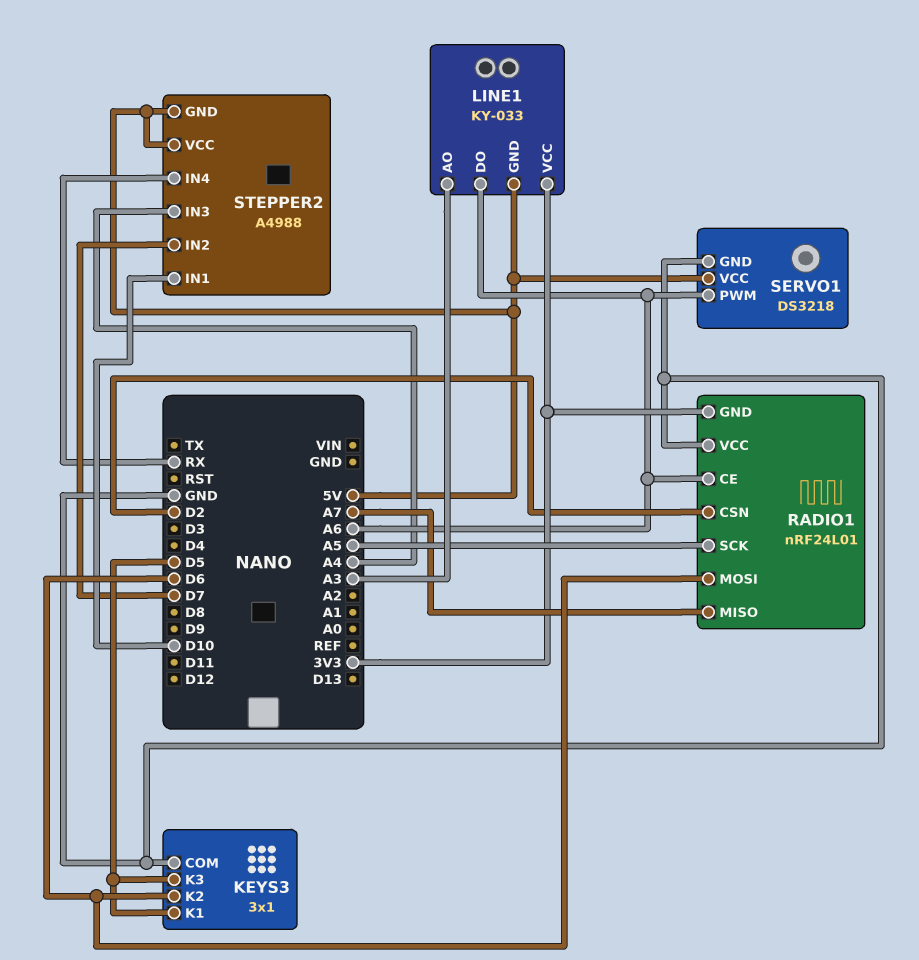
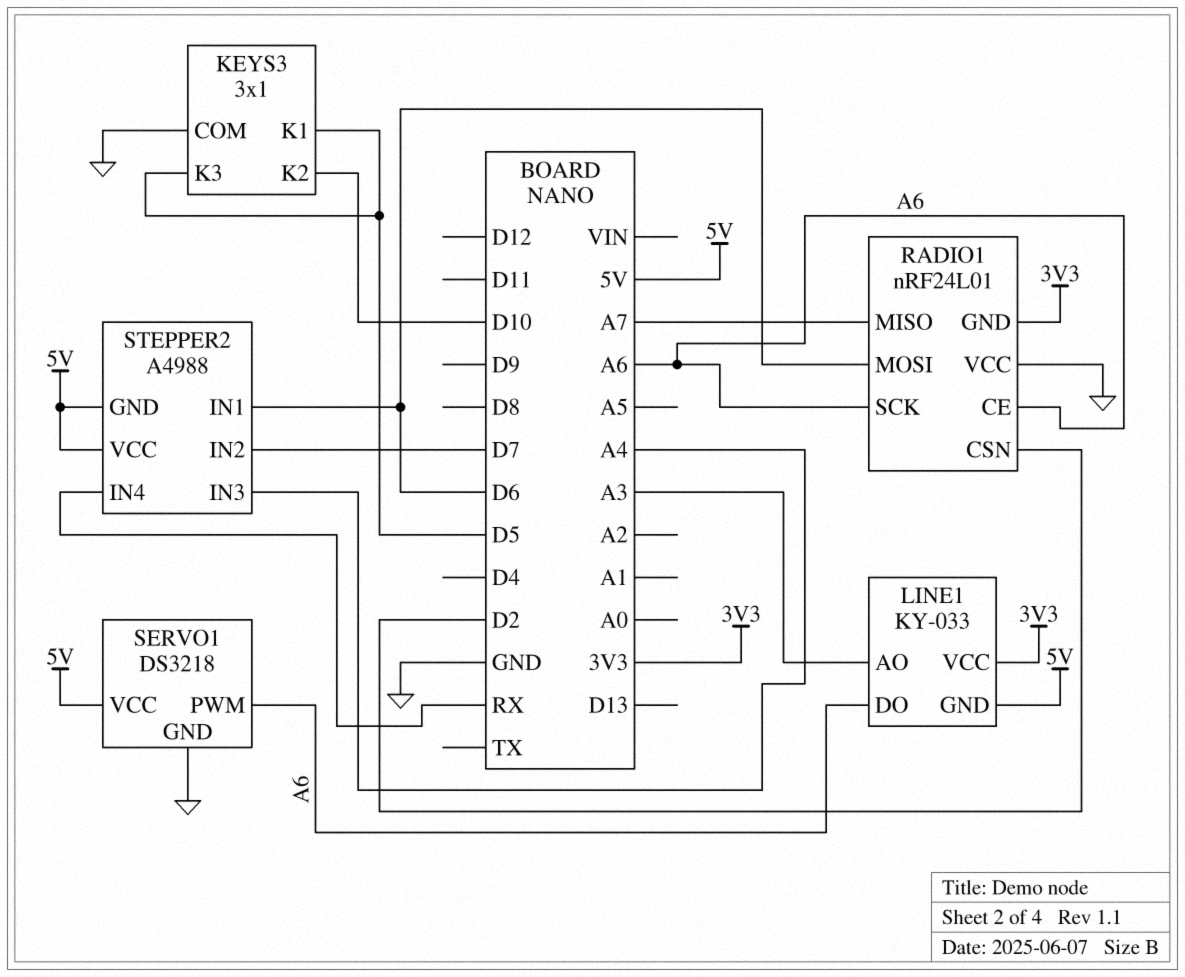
KEYS3 pin K2: D6 -> D10
RADIO1 pin SCK: A5 -> A6
STEPPER2 pin IN1: D10 -> D6

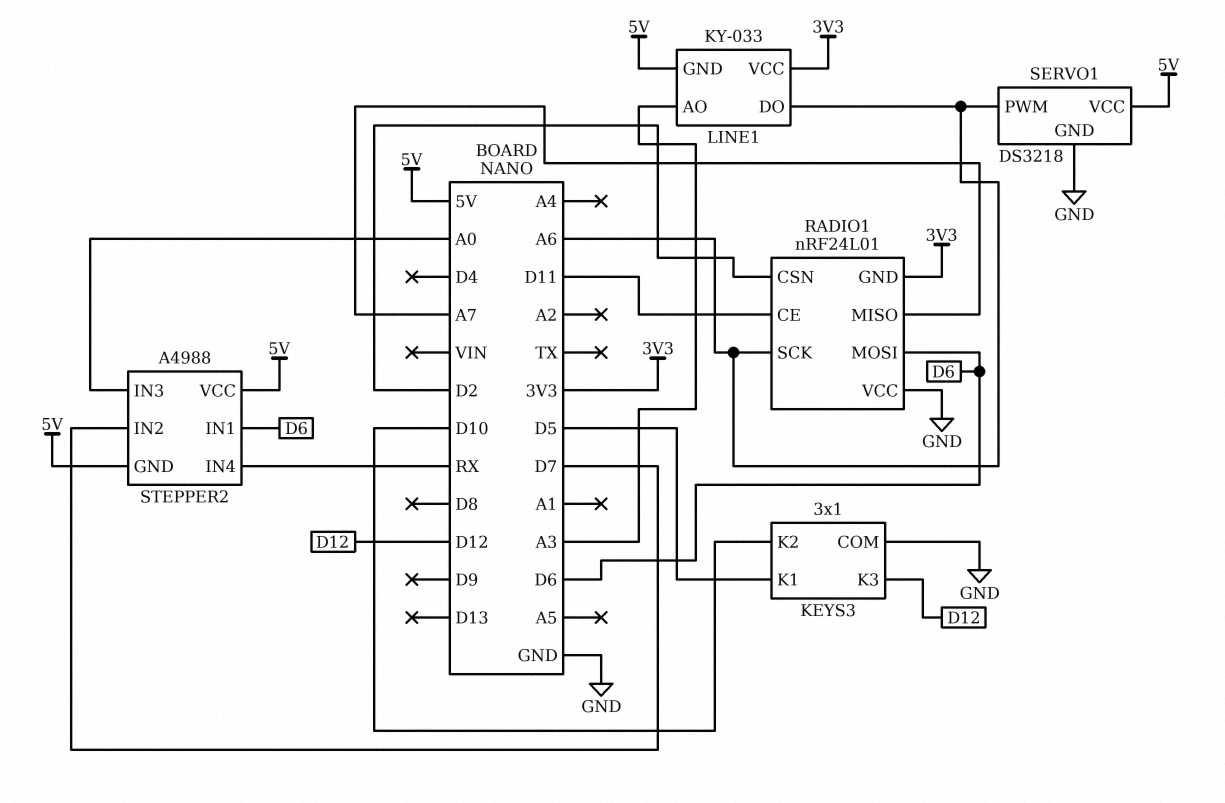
KEYS3 pin K3: D5 -> D12
RADIO1 pin CE: A6 -> D11
STEPPER2 pin IN3: A4 -> A0

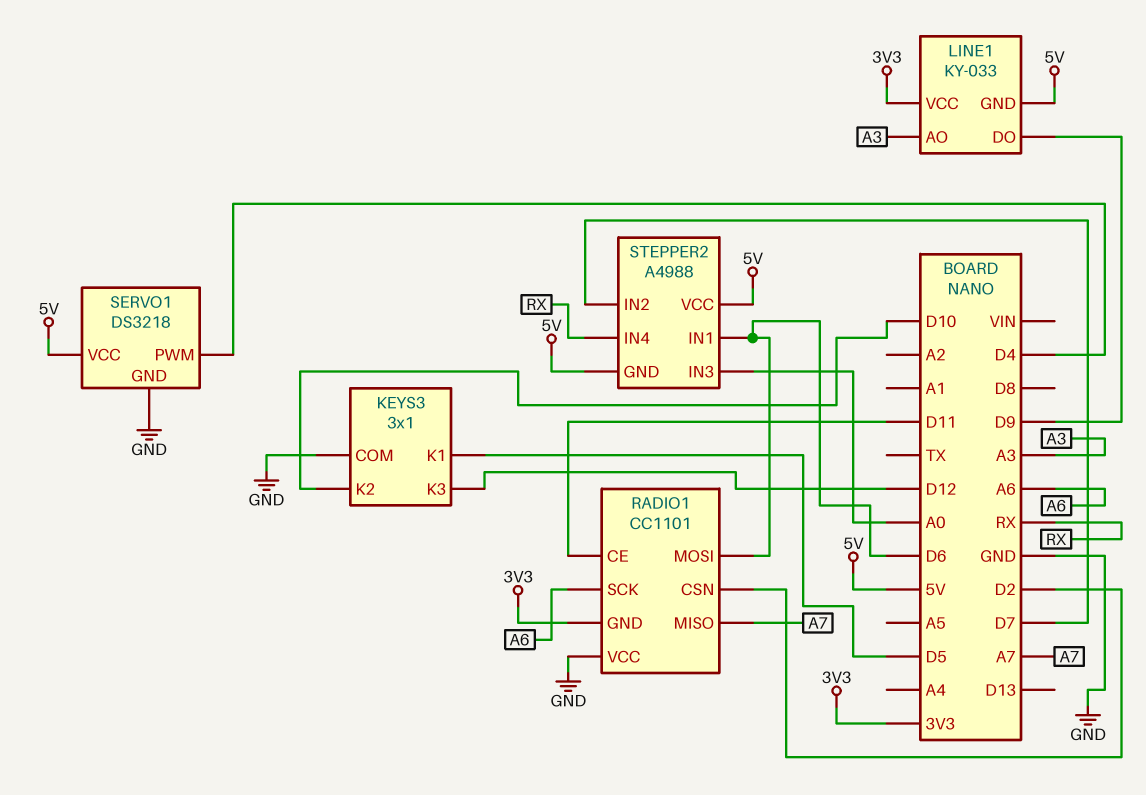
LINE1 pin DO: A6 -> D9
RADIO1: nRF24L01 -> CC1101
SERVO1 pin PWM: A6 -> D4

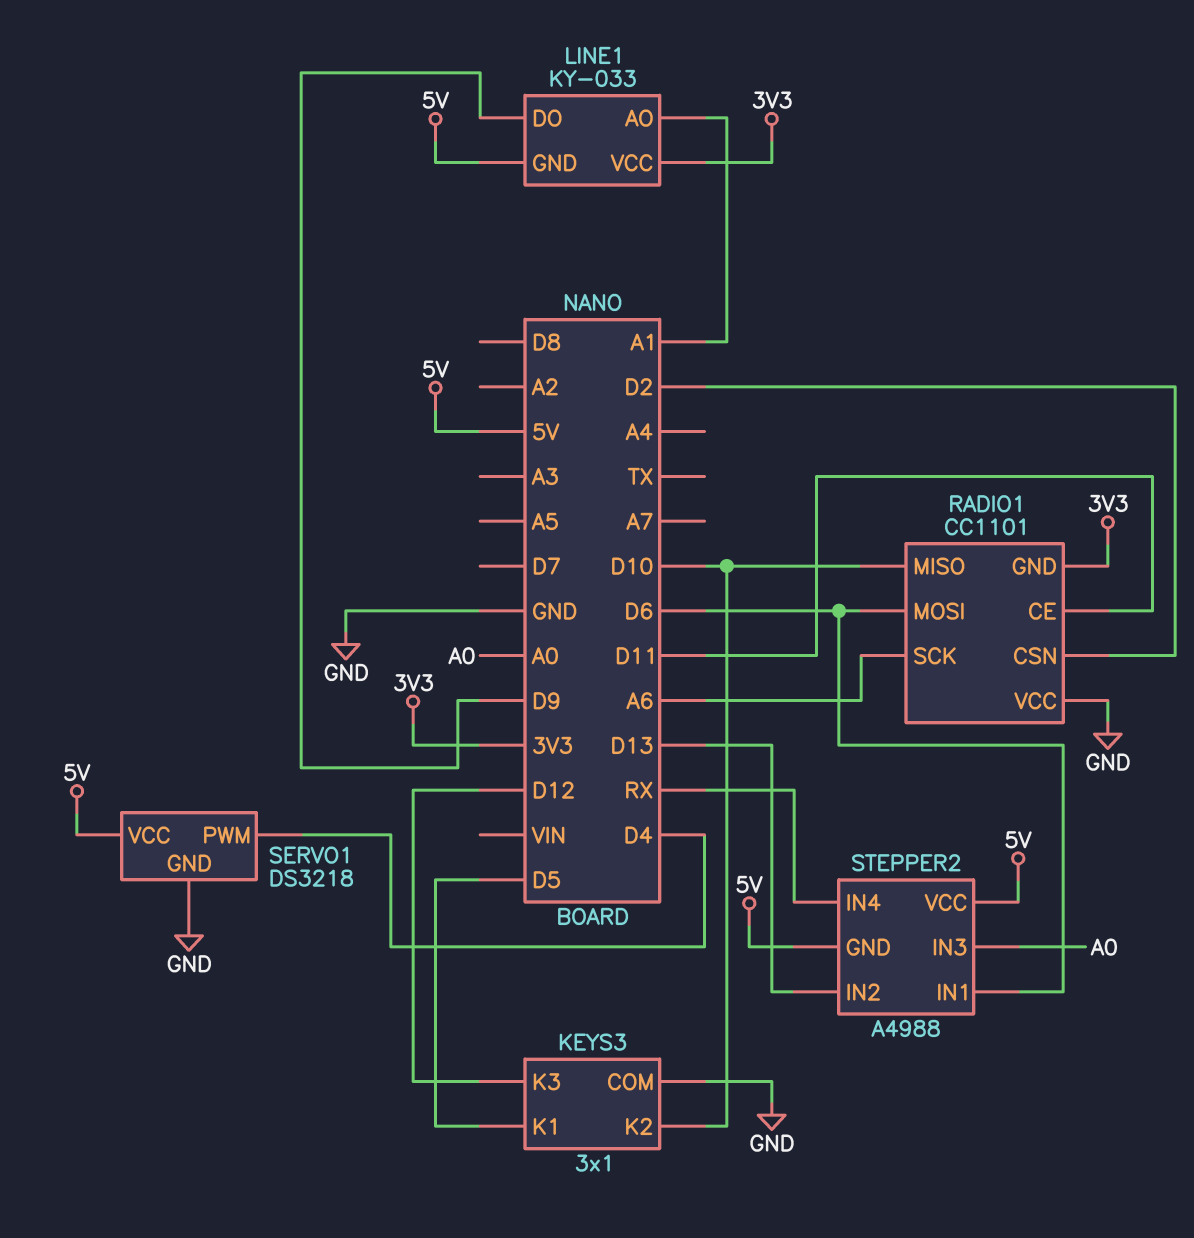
LINE1 pin AO: A3 -> A1
RADIO1 pin MISO: A7 -> D10
STEPPER2 pin IN2: D7 -> D13

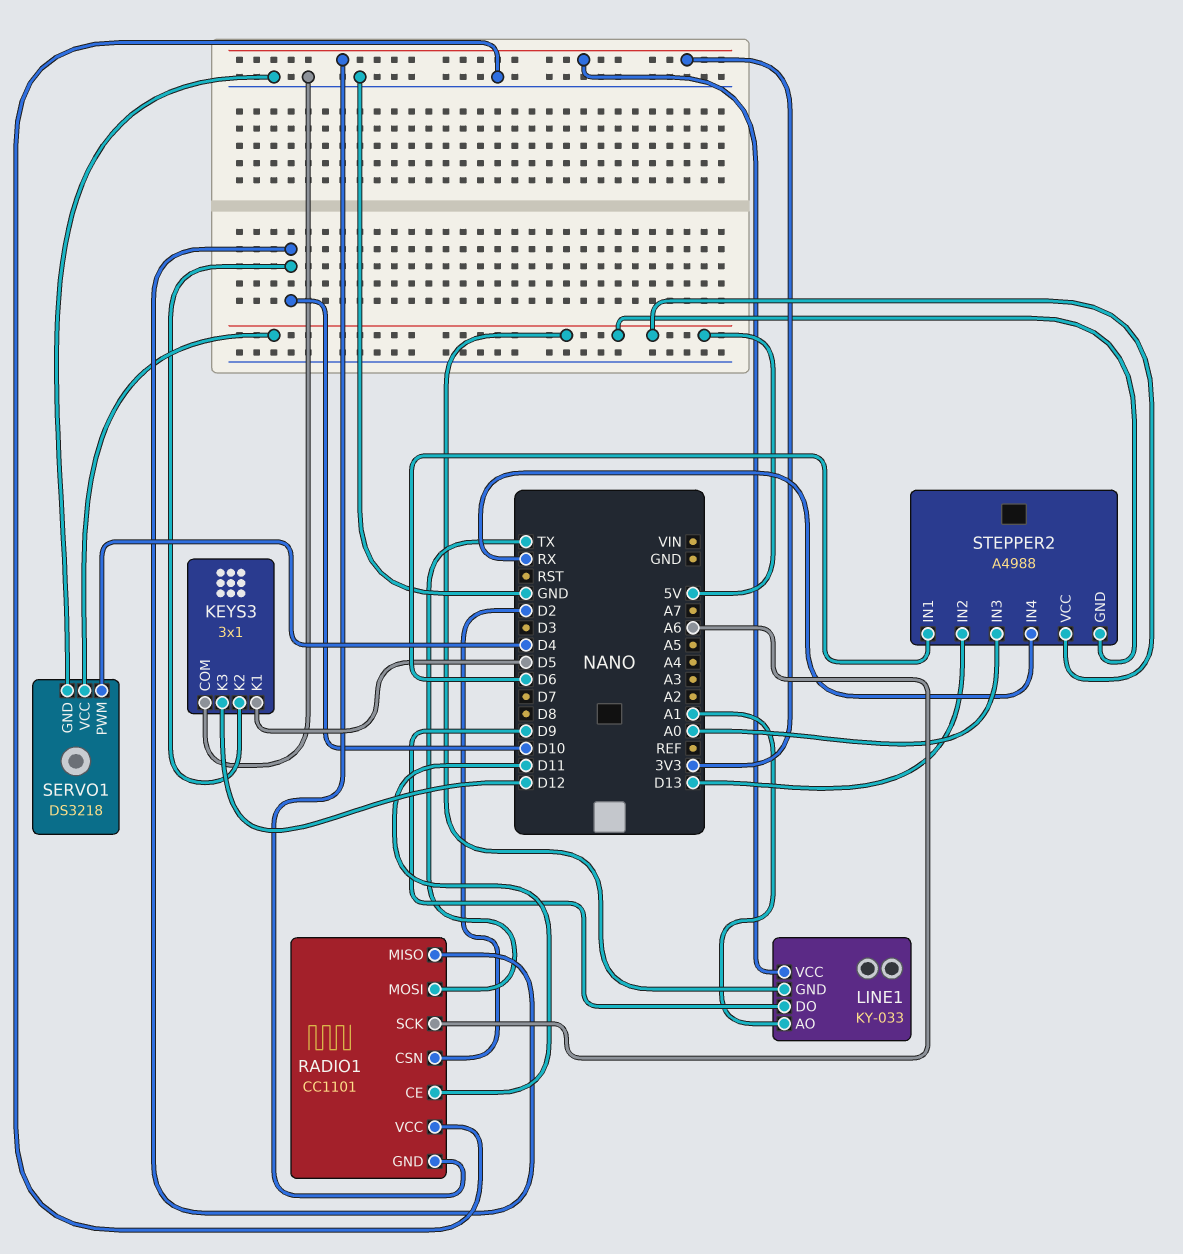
RADIO1 pin MOSI: D6 -> TX

